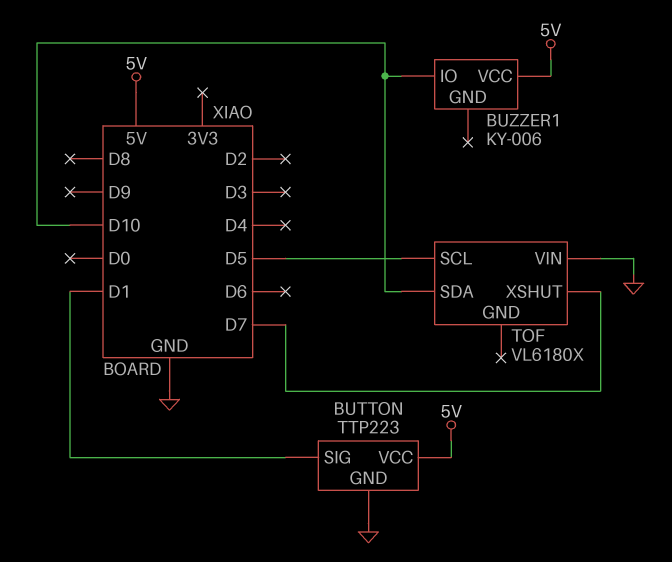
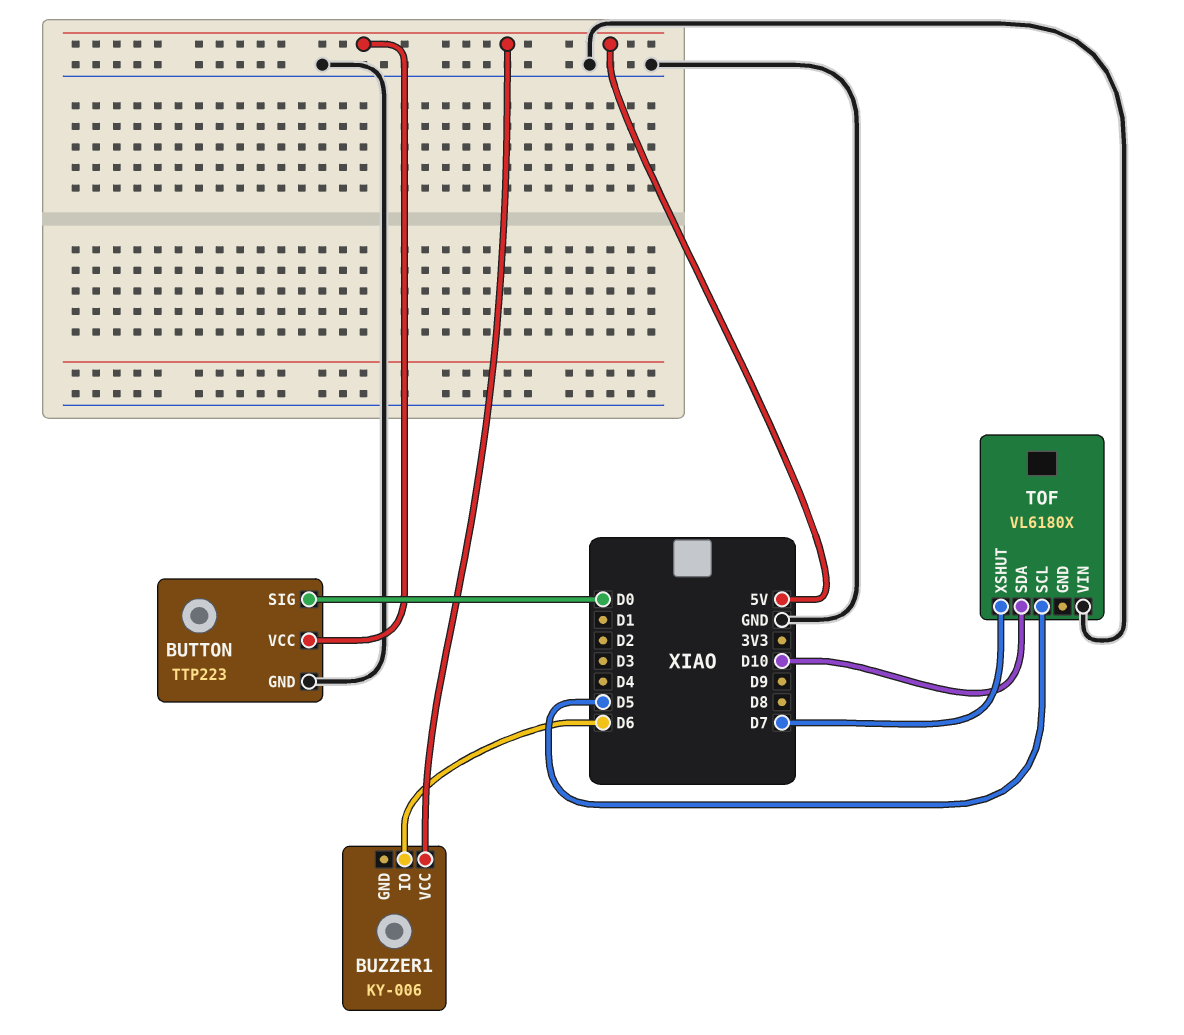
BUTTON pin SIG: D1 -> D0
BUZZER1 pin IO: D10 -> D6

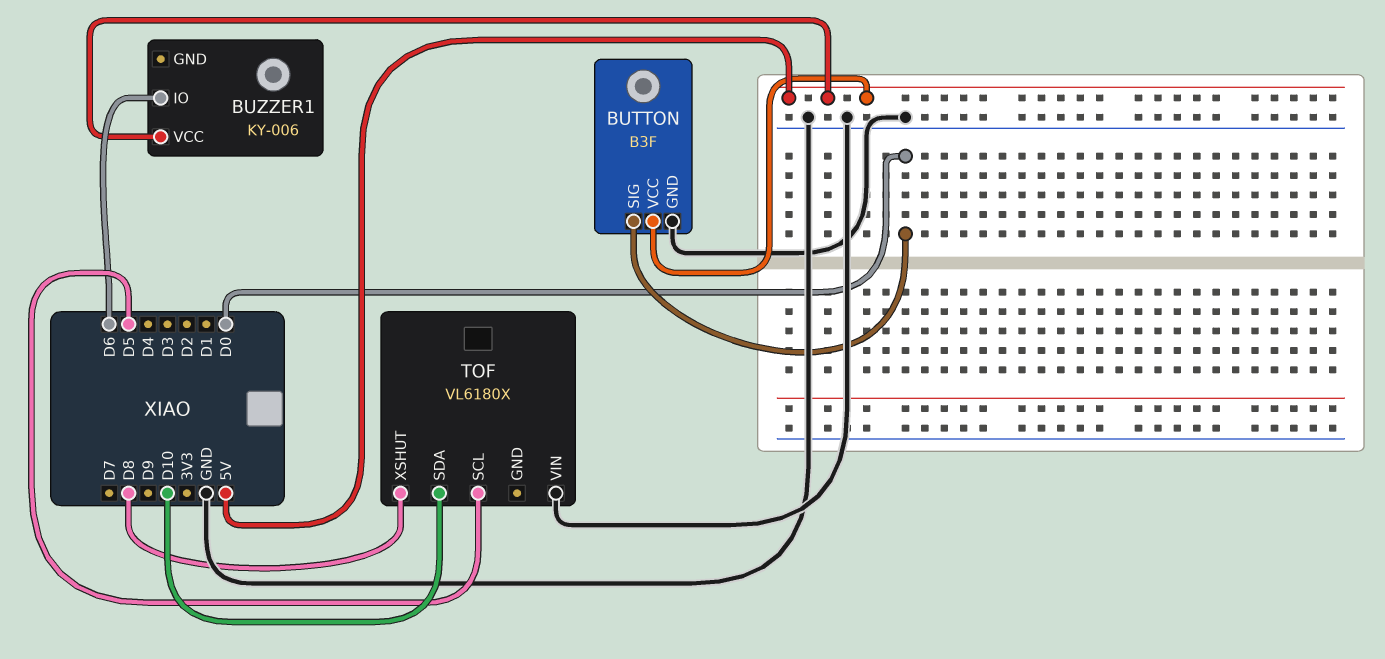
BUTTON: TTP223 -> B3F
TOF pin XSHUT: D7 -> D8

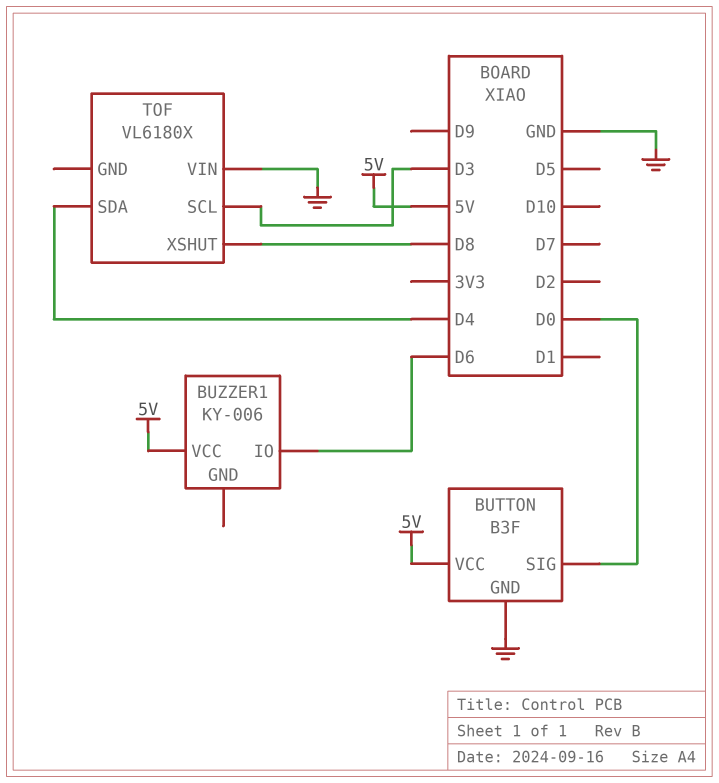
TOF pin SCL: D5 -> D3
TOF pin SDA: D10 -> D4

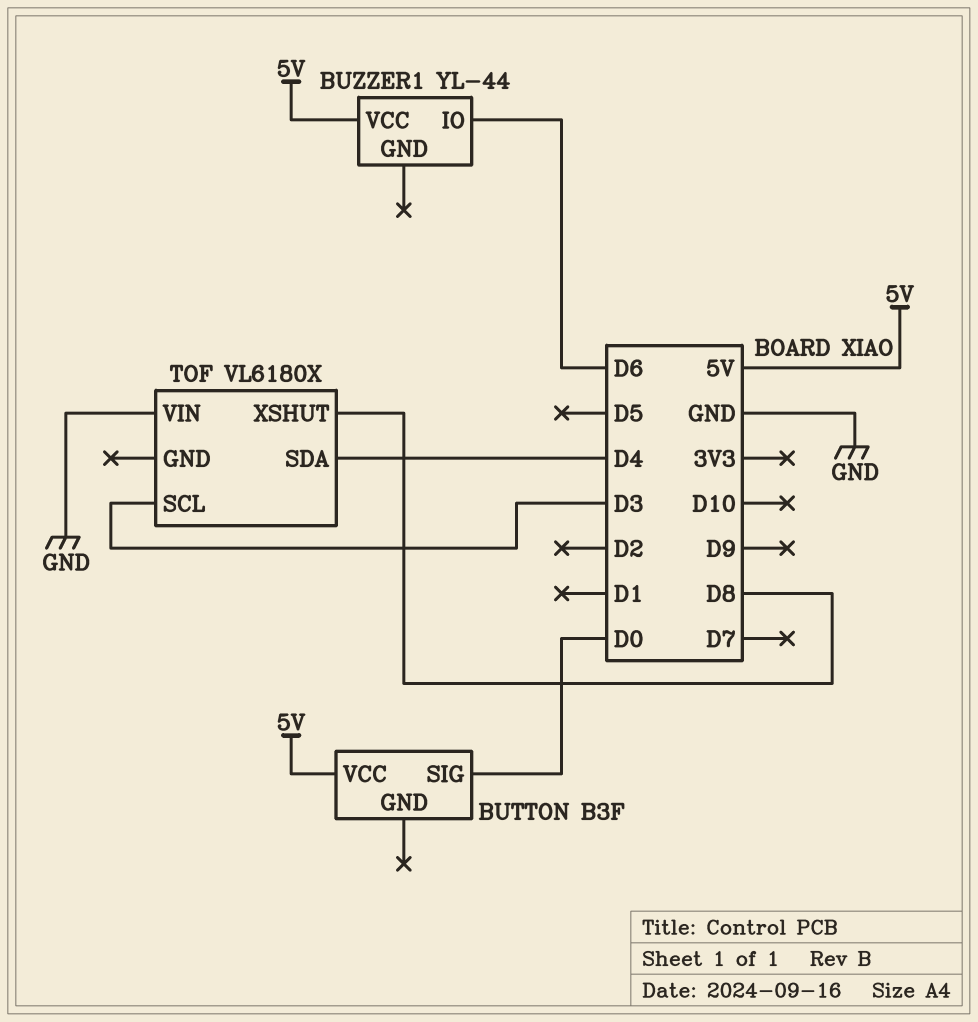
BUTTON pin GND: GND -> none
BUZZER1: KY-006 -> YL-44

